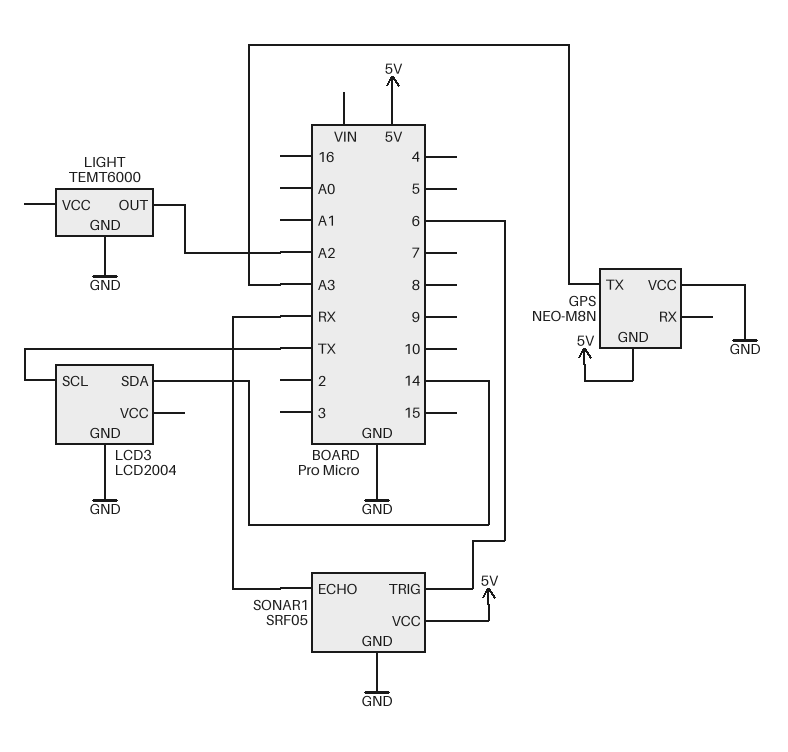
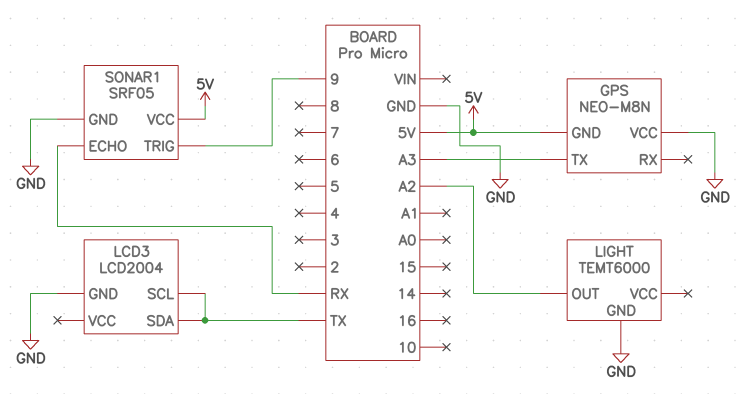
LCD3 pin SDA: 14 -> TX
SONAR1 pin TRIG: 6 -> 9

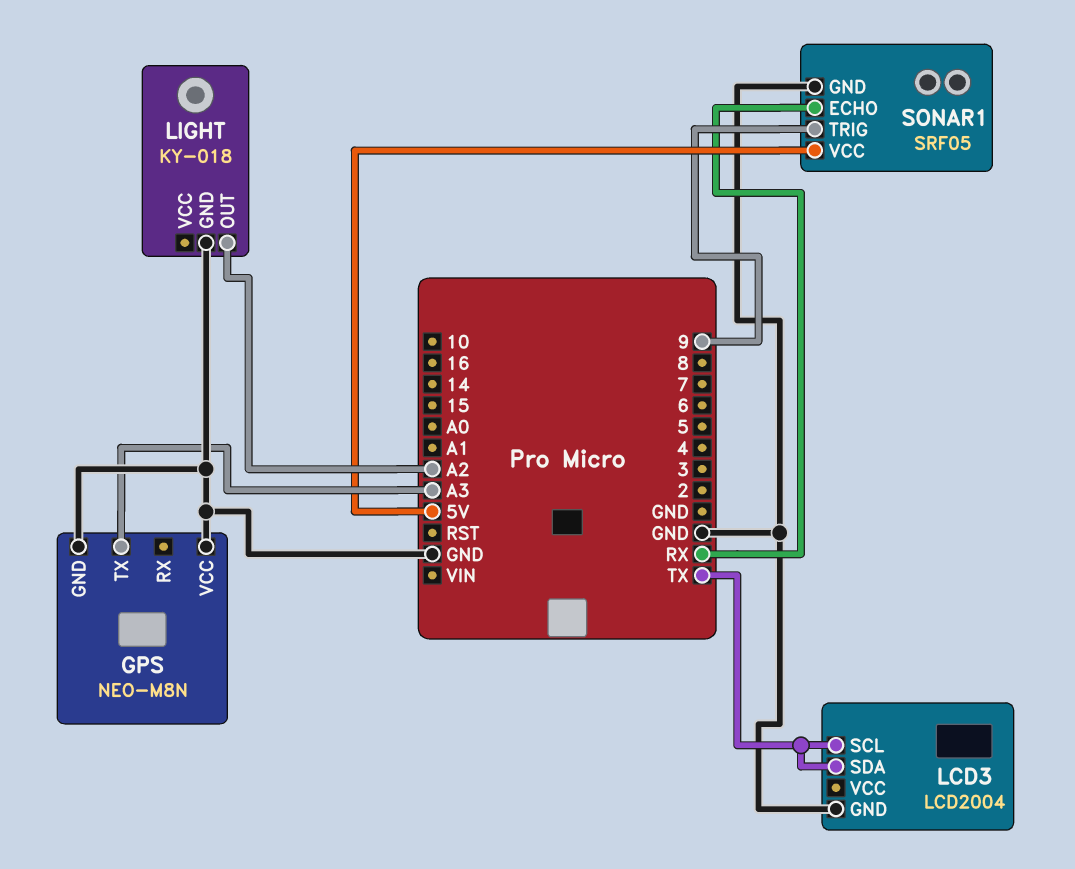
GPS pin GND: 5V -> GND
LIGHT: TEMT6000 -> KY-018

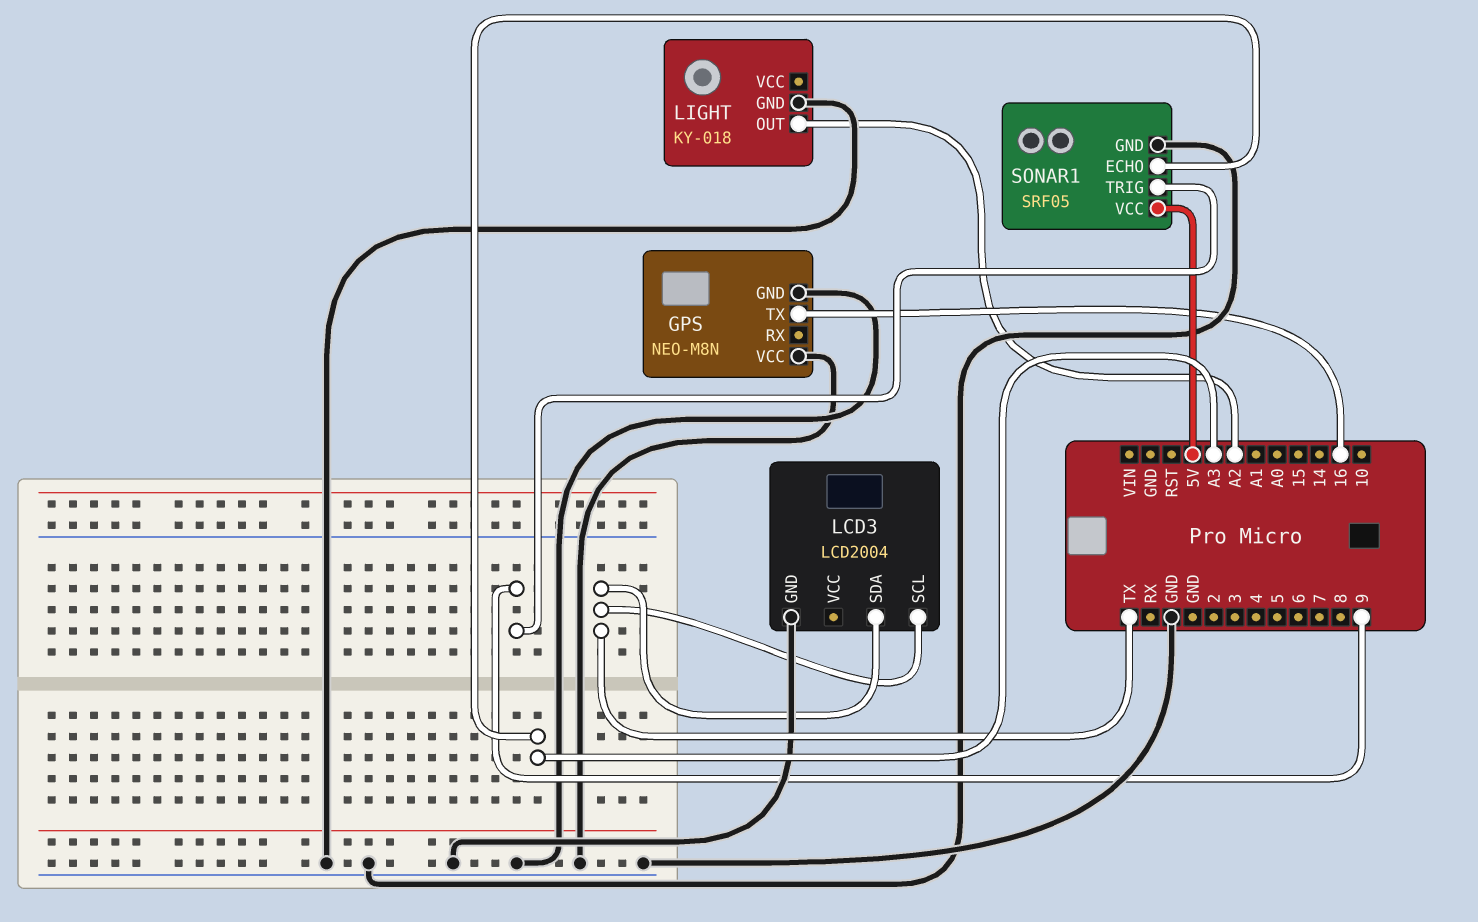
GPS pin TX: A3 -> 16
SONAR1 pin ECHO: RX -> A3

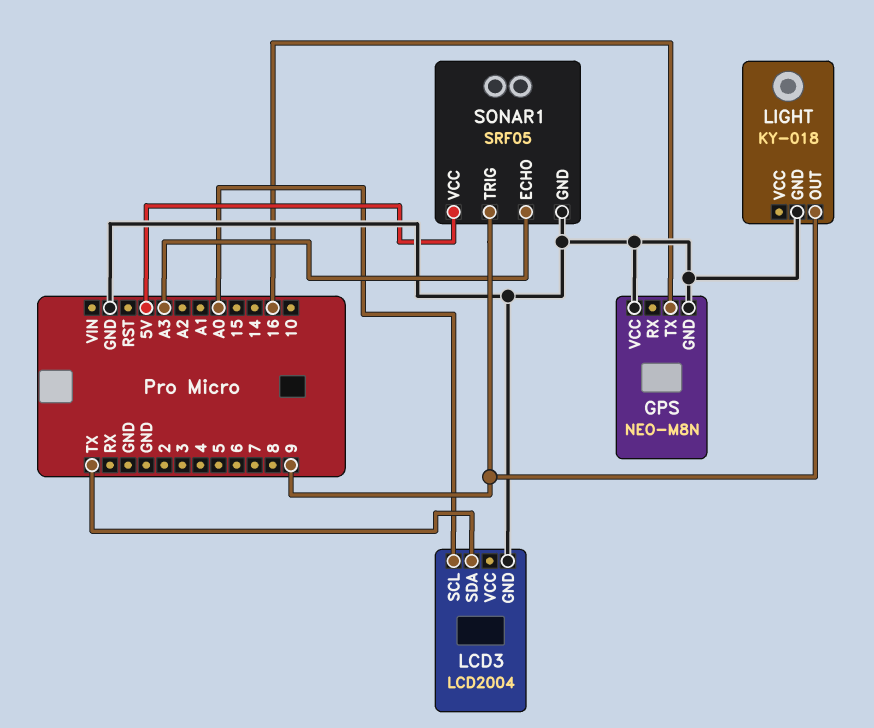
LCD3 pin SCL: TX -> A0
LIGHT pin OUT: A2 -> 9

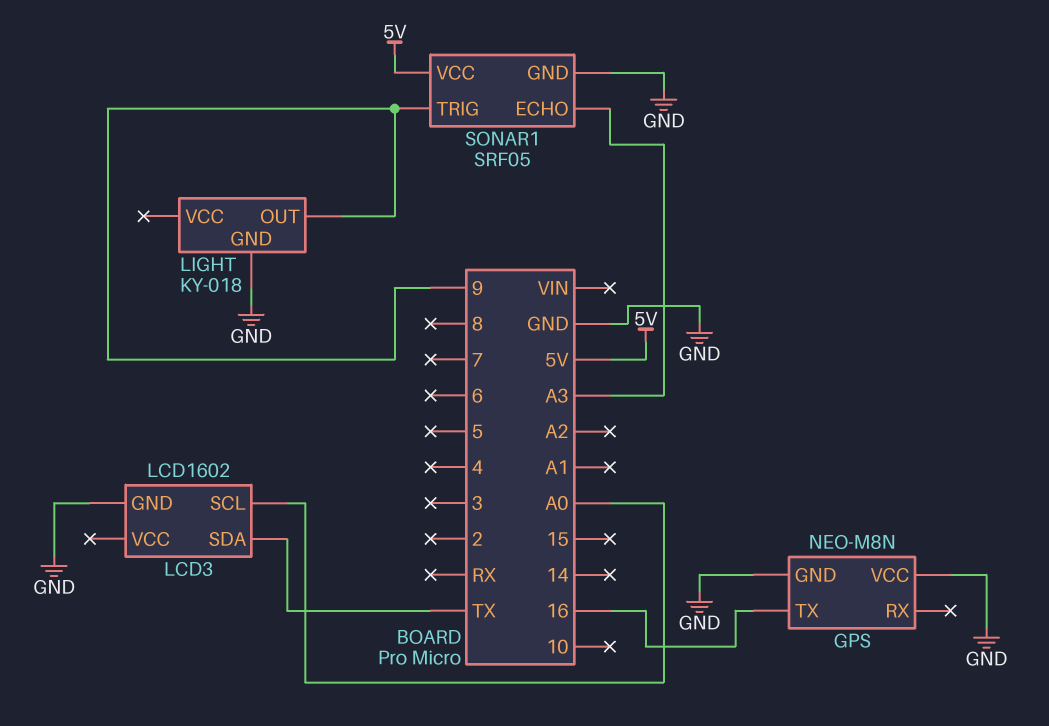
LCD3: LCD2004 -> LCD1602

